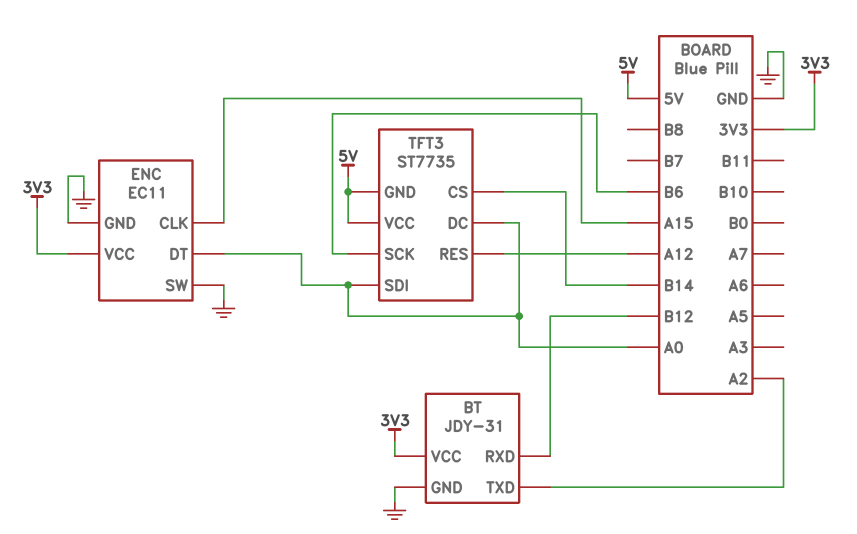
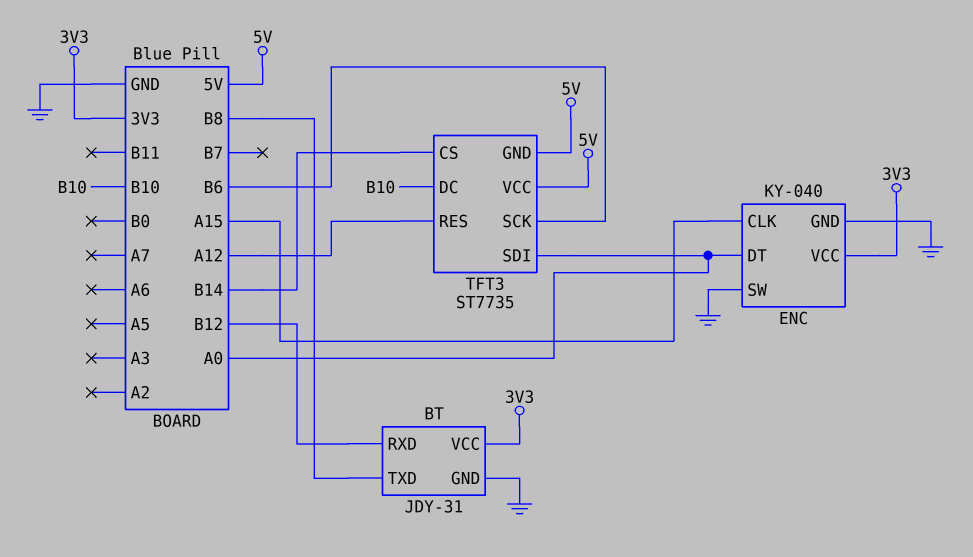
BT pin TXD: A2 -> B8
ENC: EC11 -> KY-040
TFT3 pin DC: A0 -> B10

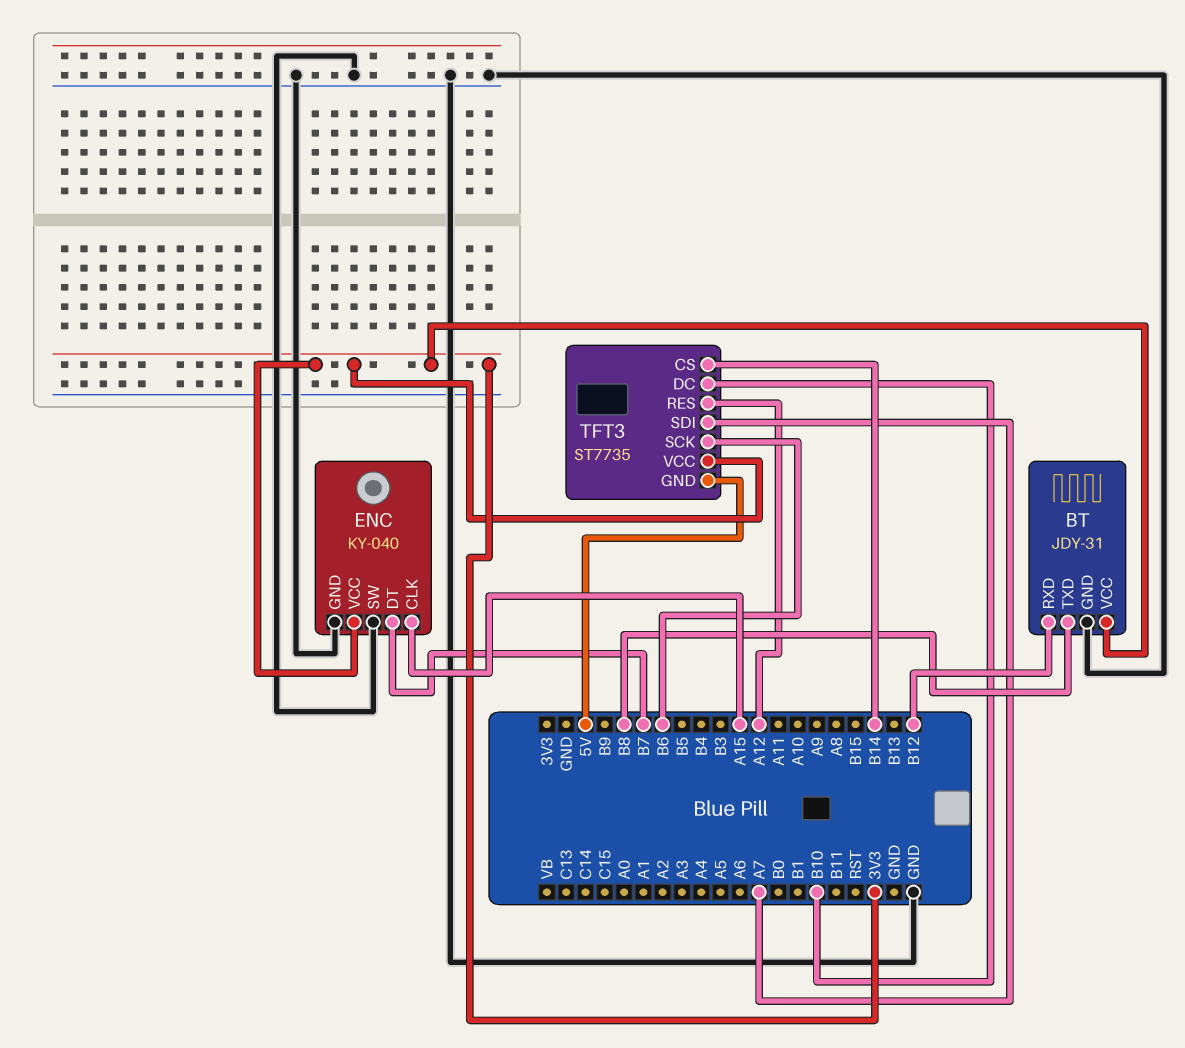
ENC pin DT: A0 -> B7
TFT3 pin SDI: A0 -> A7
TFT3 pin VCC: 5V -> 3V3

